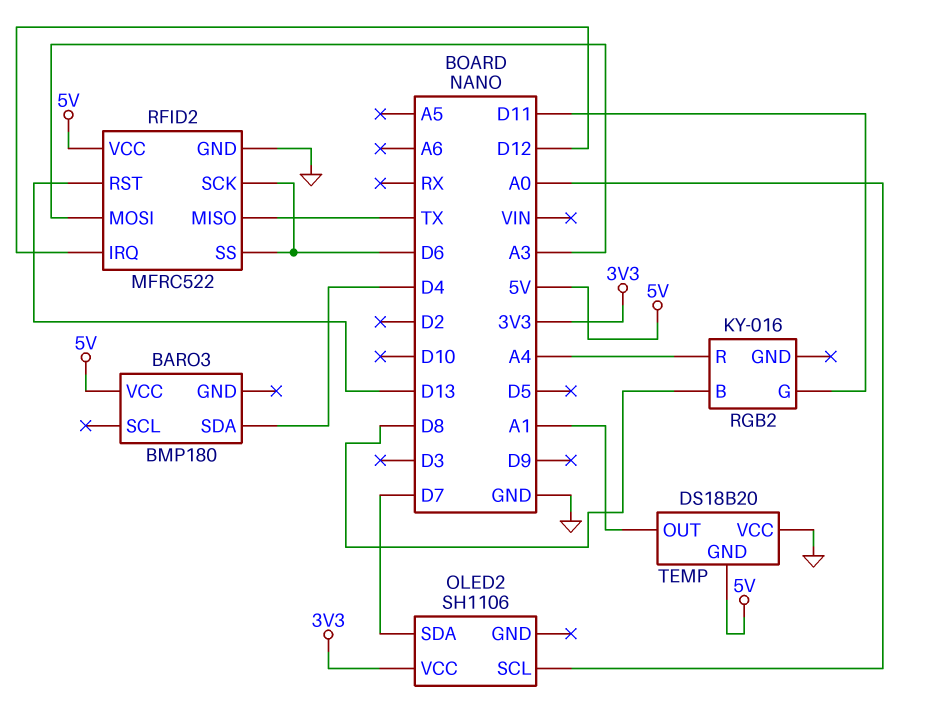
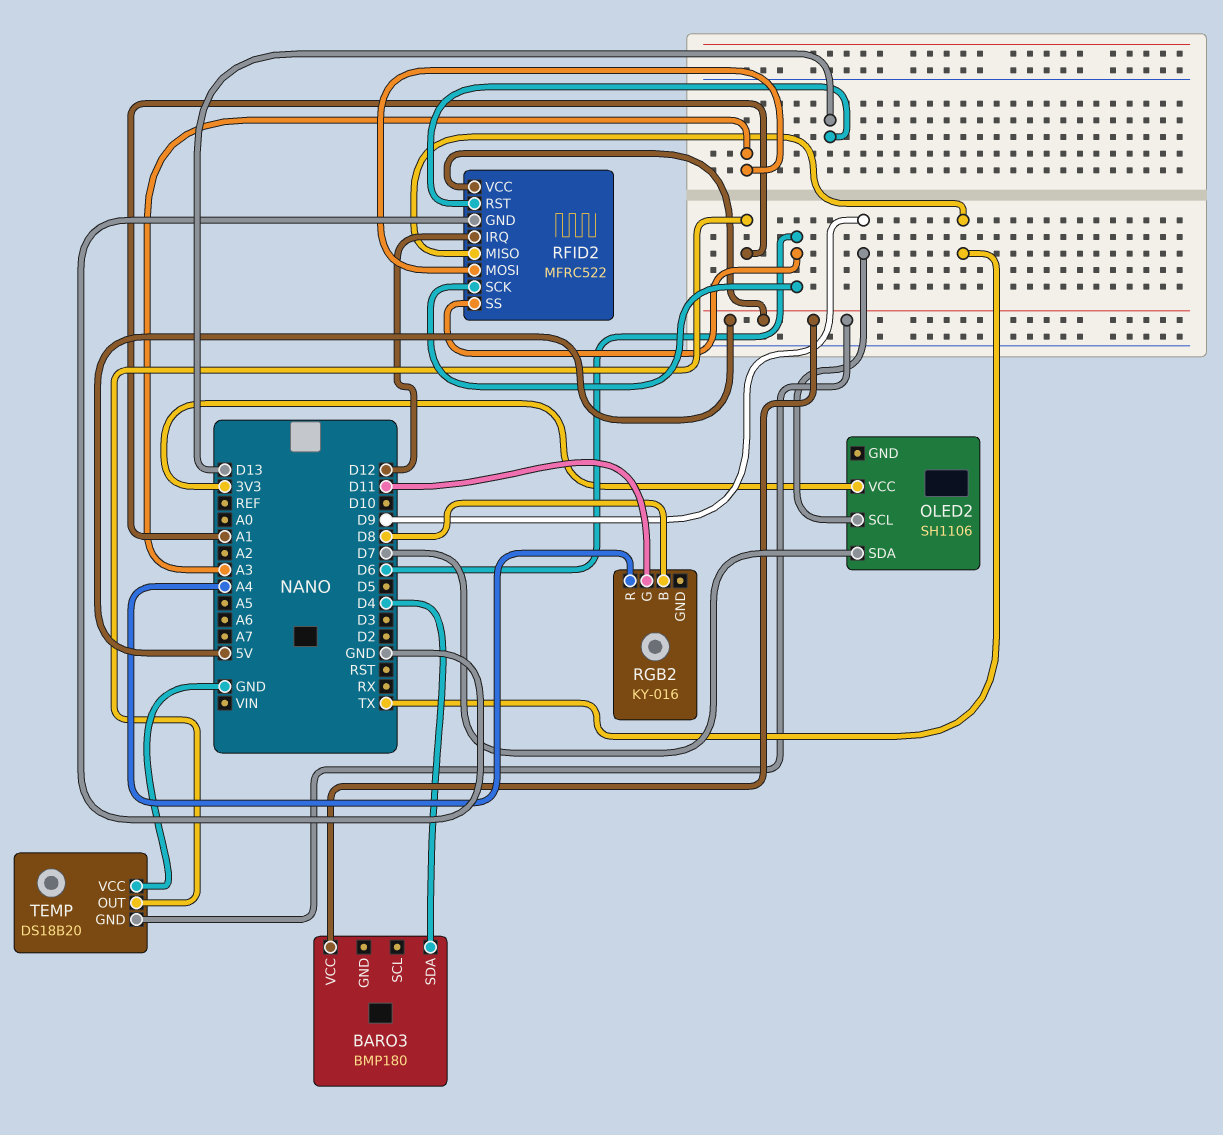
OLED2 pin SCL: A0 -> D9

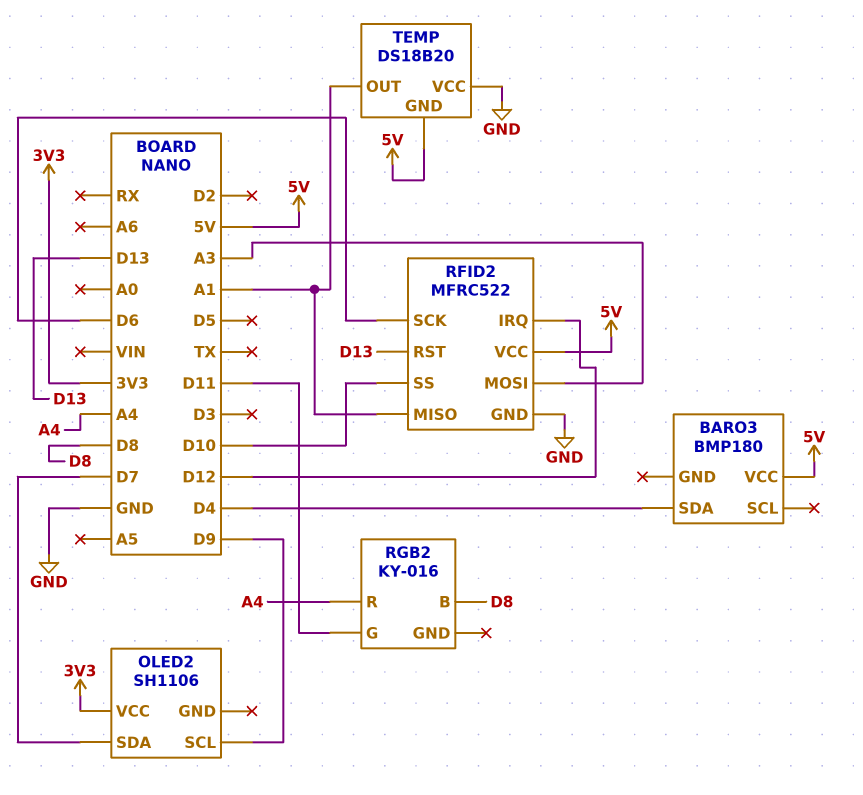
RFID2 pin MISO: TX -> A1
RFID2 pin SS: D6 -> D10

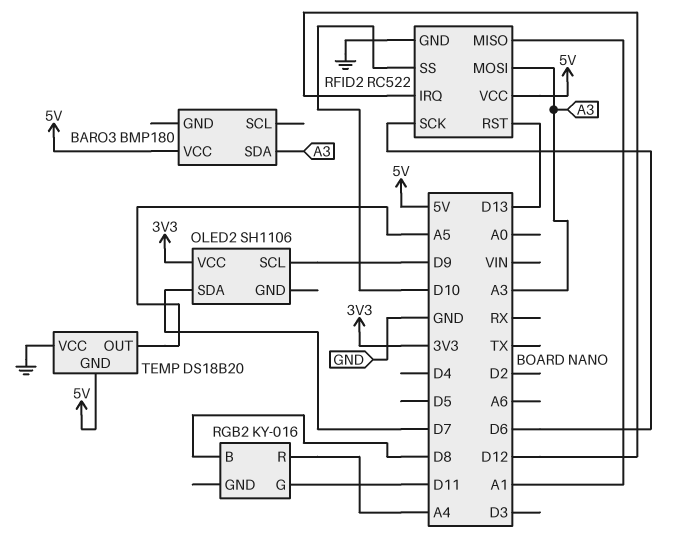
BARO3 pin SDA: D4 -> A3
RFID2: MFRC522 -> RC522
TEMP pin OUT: A1 -> A5

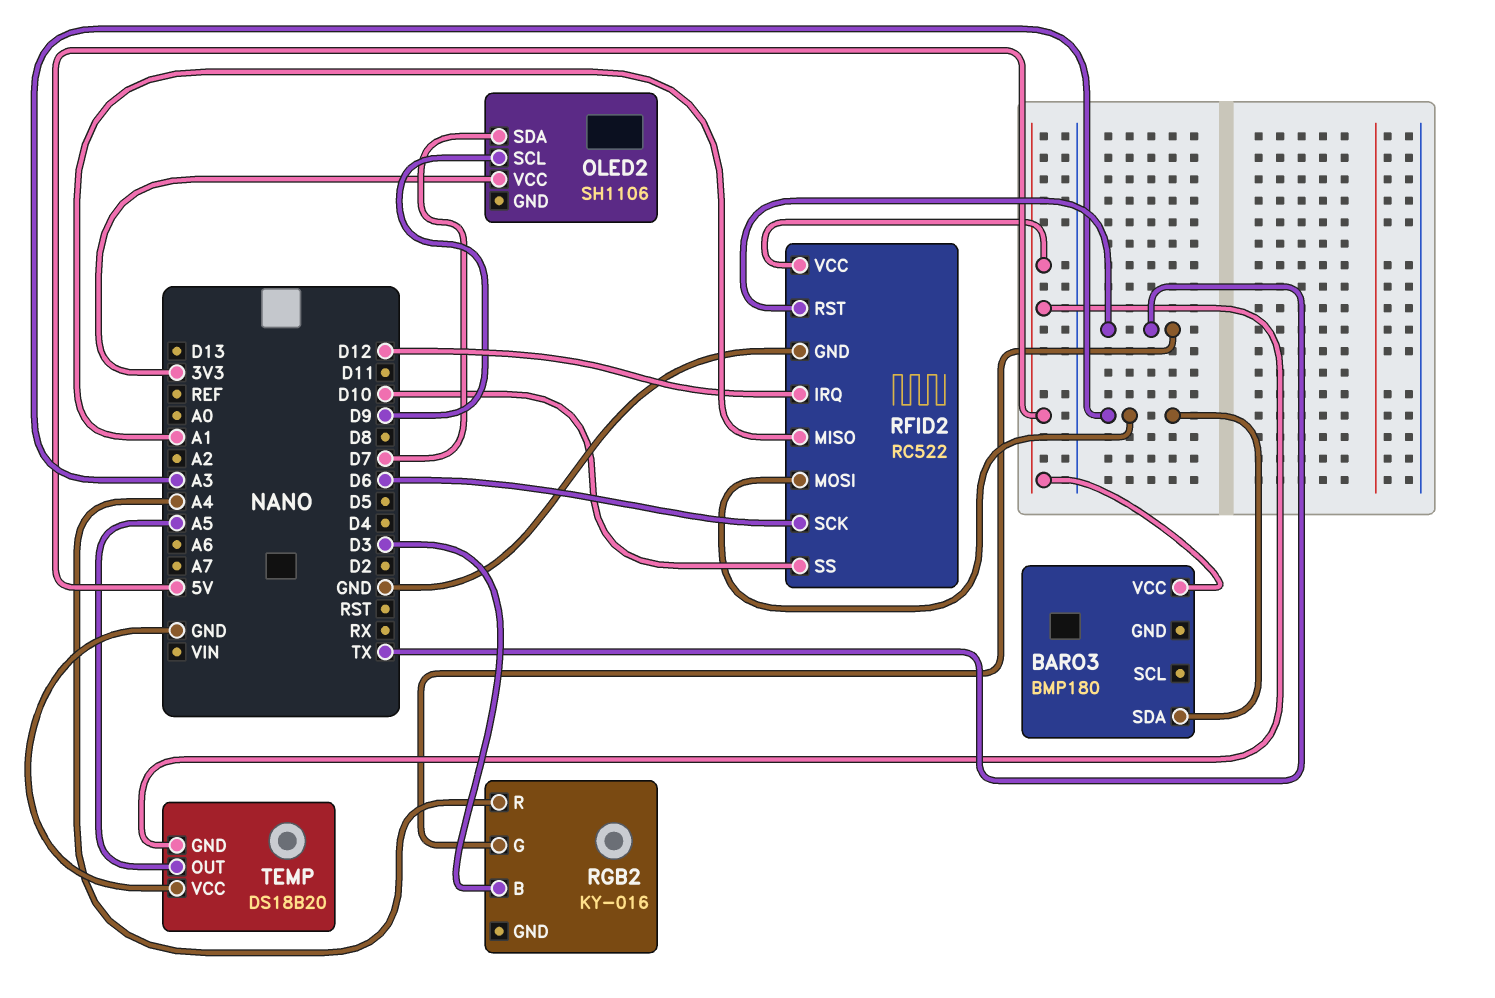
RFID2 pin RST: D13 -> TX
RGB2 pin B: D8 -> D3
RGB2 pin G: D11 -> TX

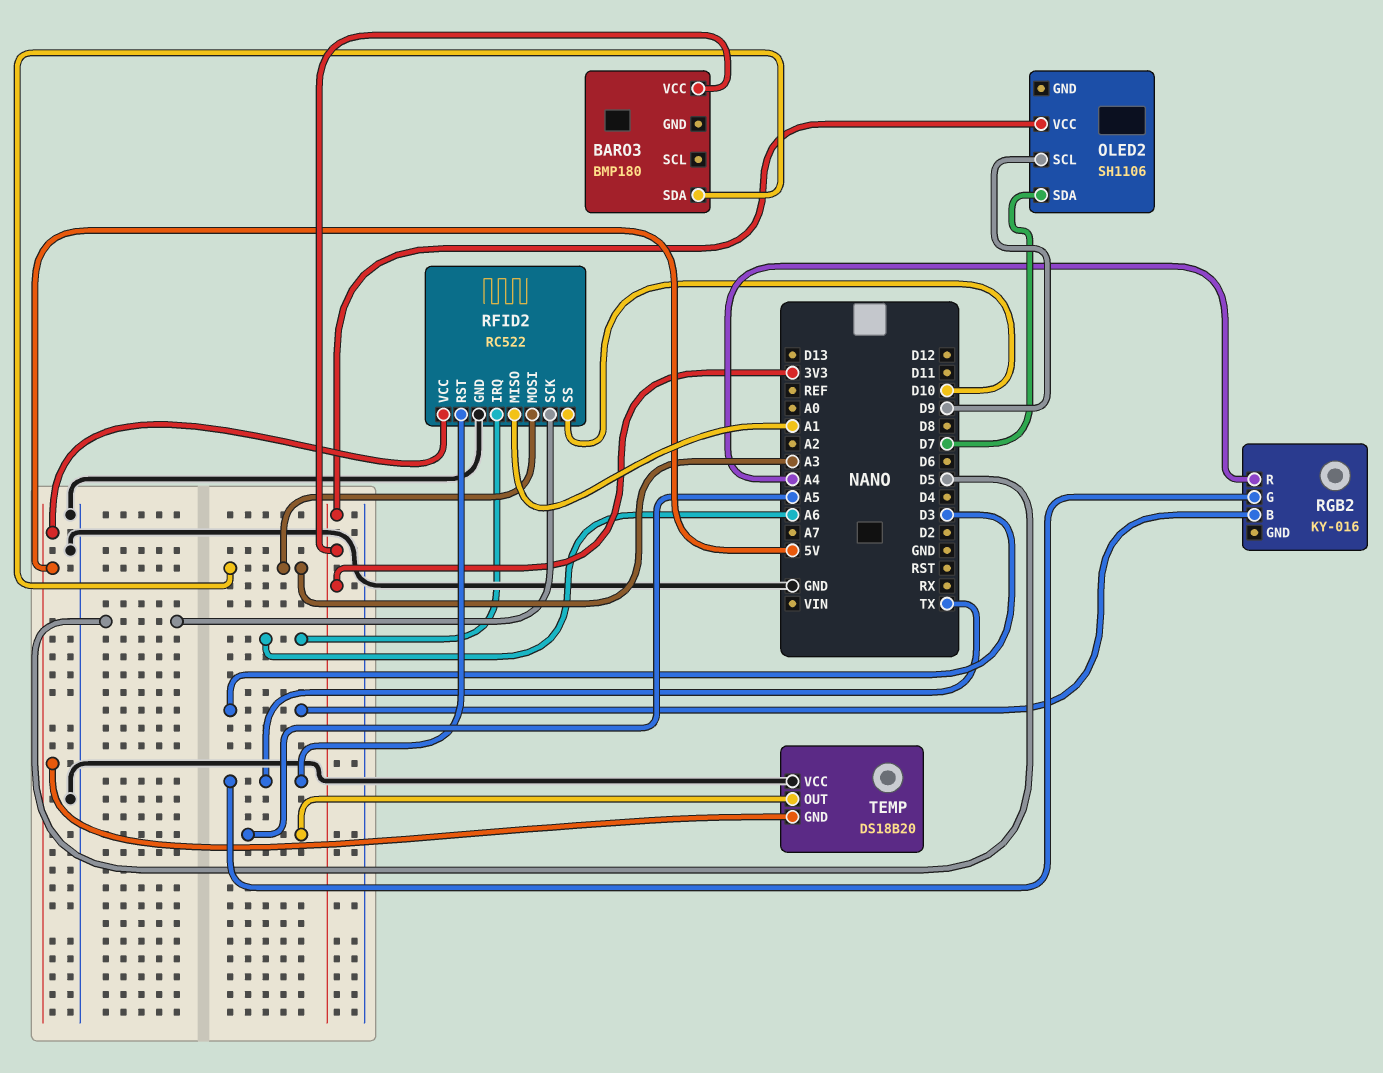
BARO3 pin VCC: 5V -> 3V3
RFID2 pin IRQ: D12 -> A6
RFID2 pin SCK: D6 -> D5

